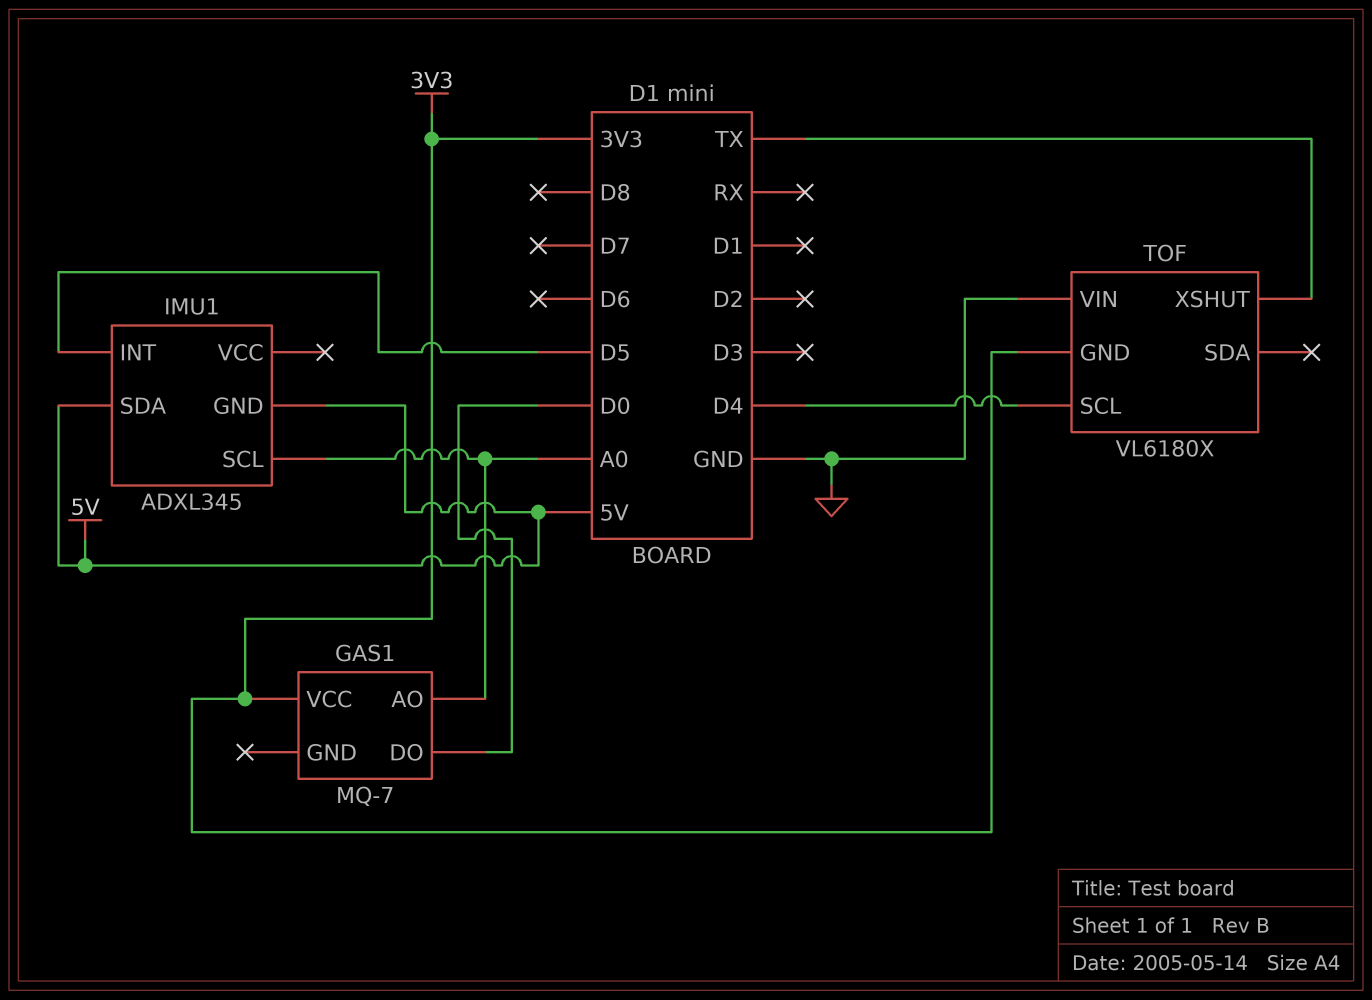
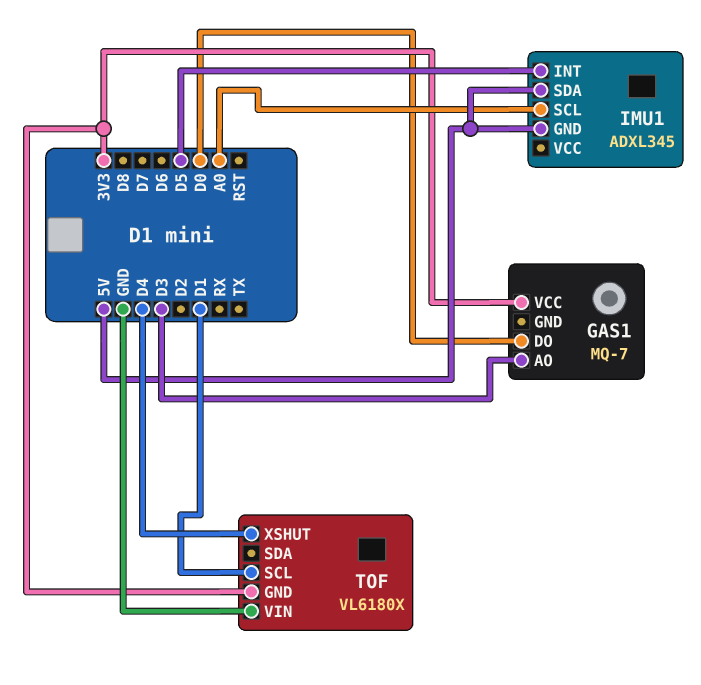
GAS1 pin AO: A0 -> D3
TOF pin SCL: D4 -> D1
TOF pin XSHUT: TX -> D4

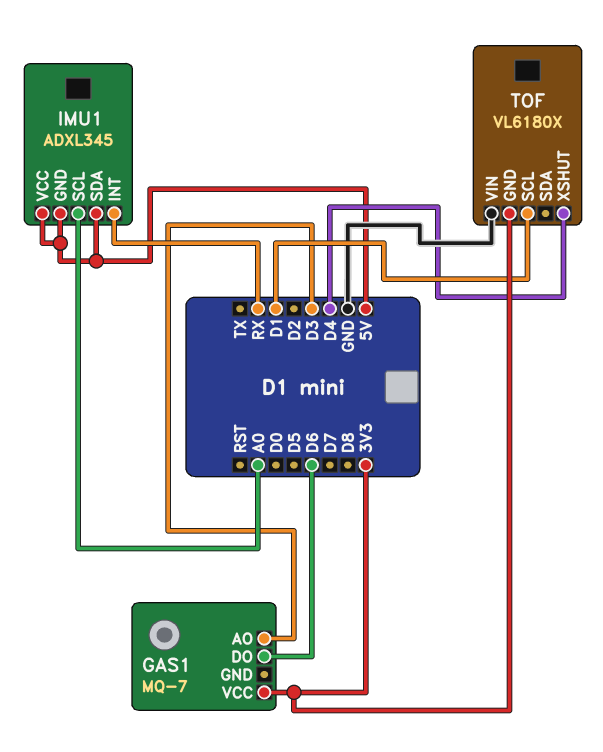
GAS1 pin DO: D0 -> D6
IMU1 pin INT: D5 -> RX
IMU1 pin VCC: none -> 5V

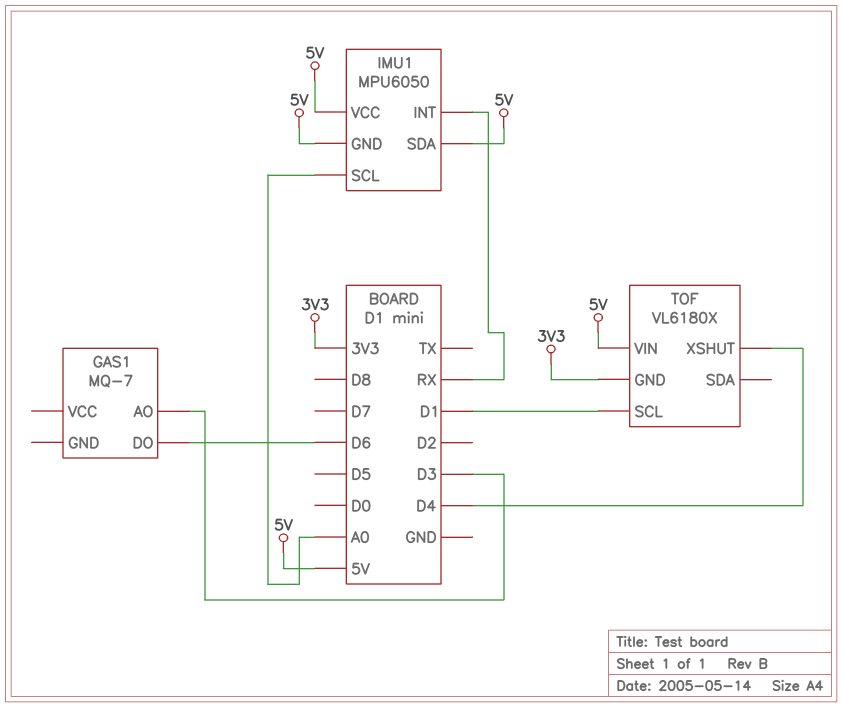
GAS1 pin VCC: 3V3 -> none
IMU1: ADXL345 -> MPU6050
TOF pin VIN: GND -> 5V

